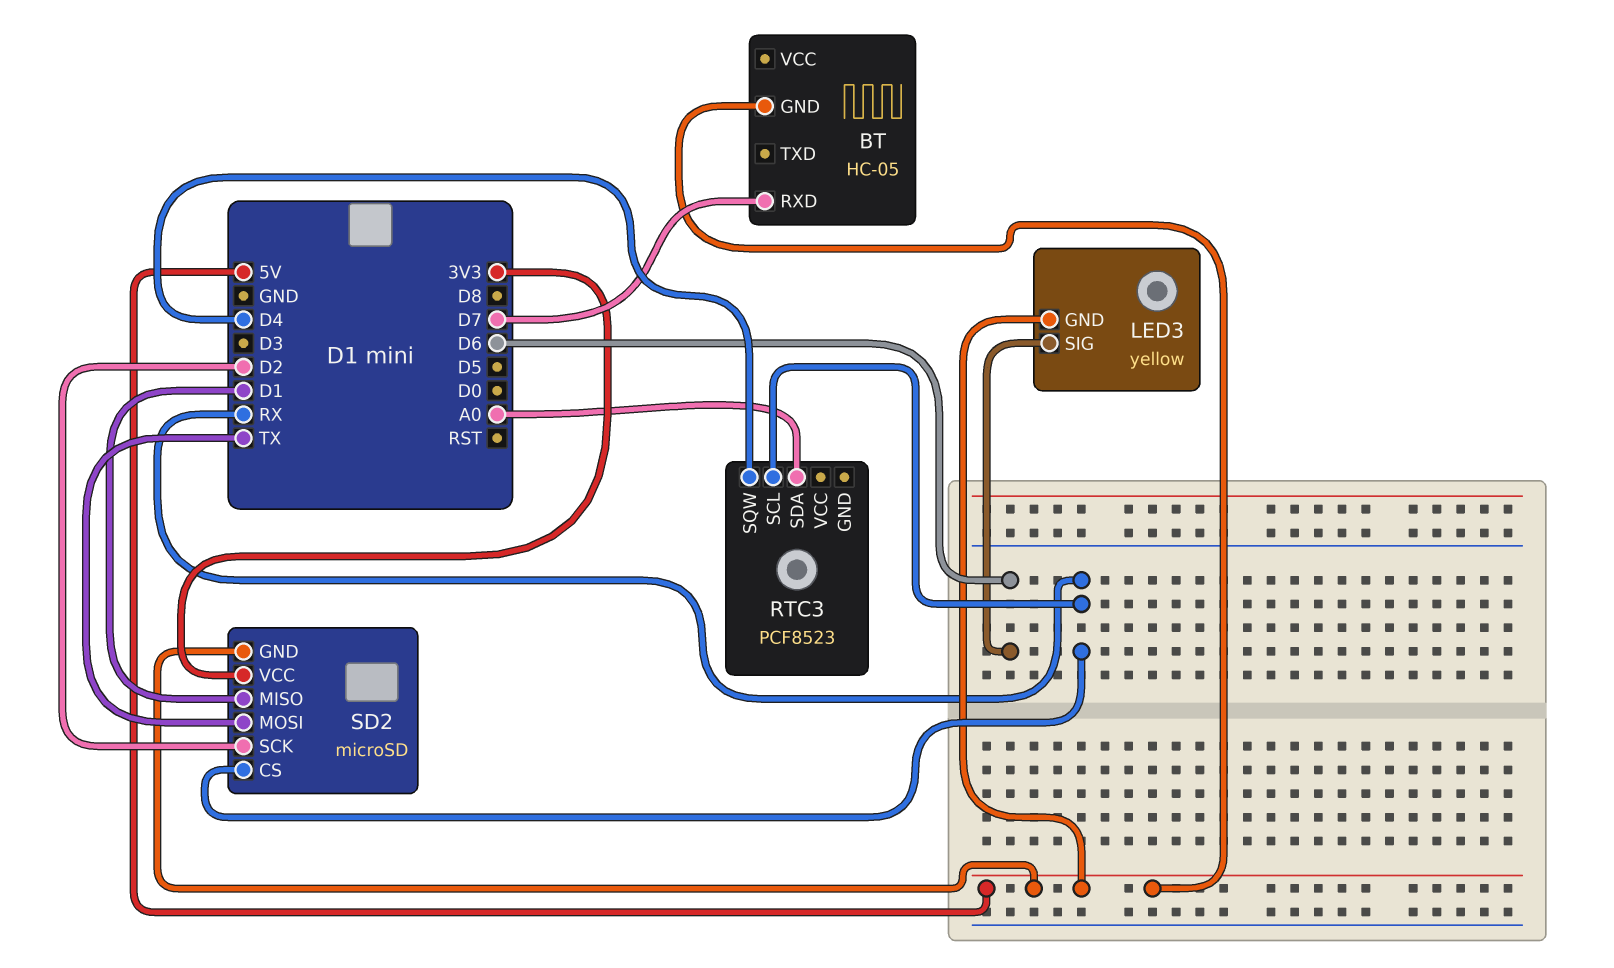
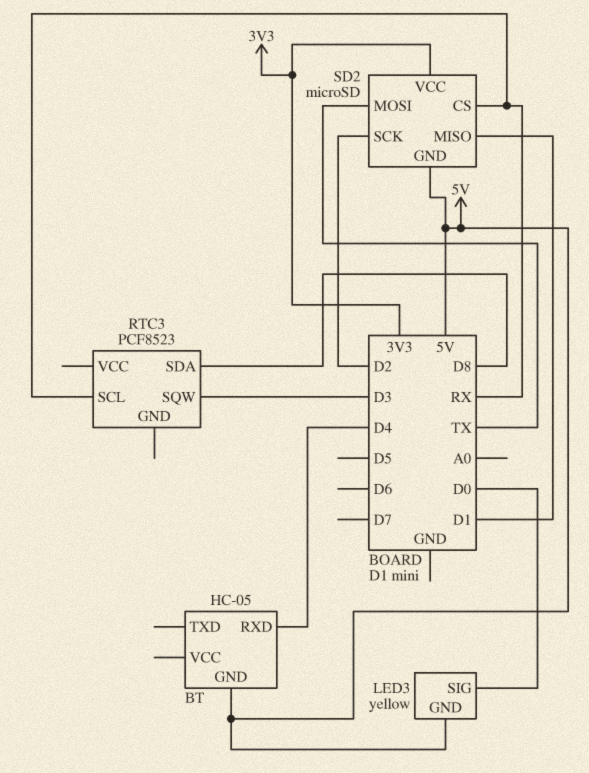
BT pin RXD: D7 -> D4
LED3 pin SIG: D6 -> D0
RTC3 pin SDA: A0 -> D8
RTC3 pin SQW: D4 -> D3

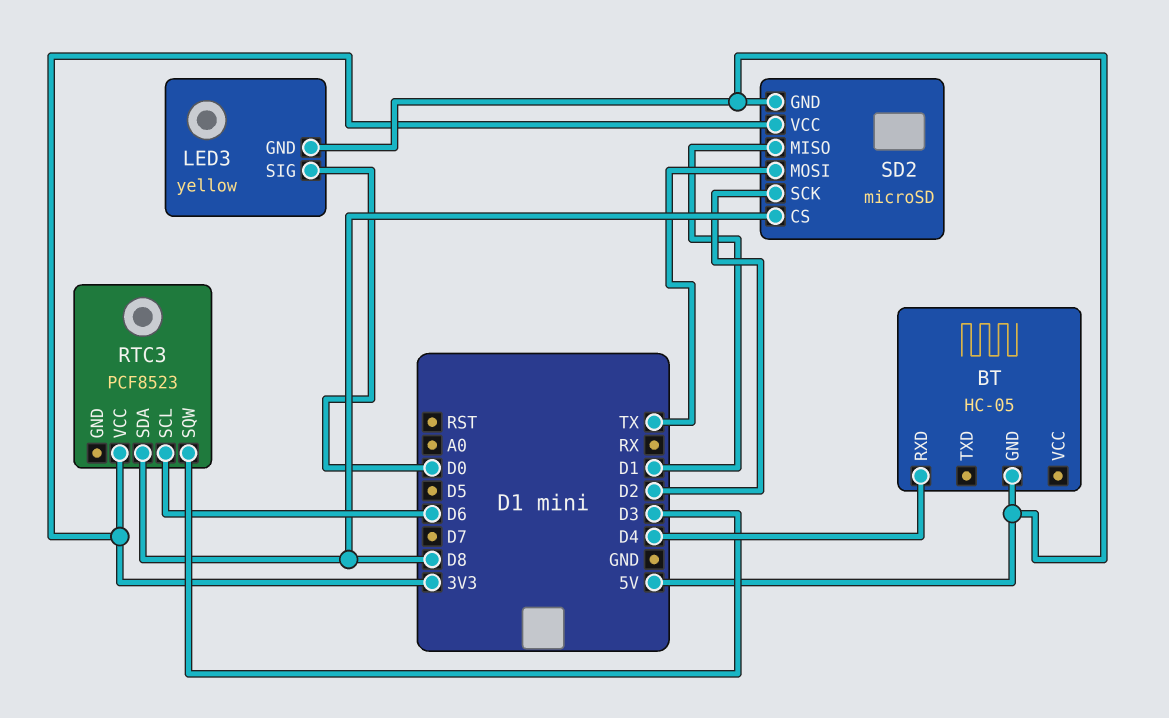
RTC3 pin SCL: RX -> D6
RTC3 pin VCC: none -> 3V3
SD2 pin CS: RX -> D8

